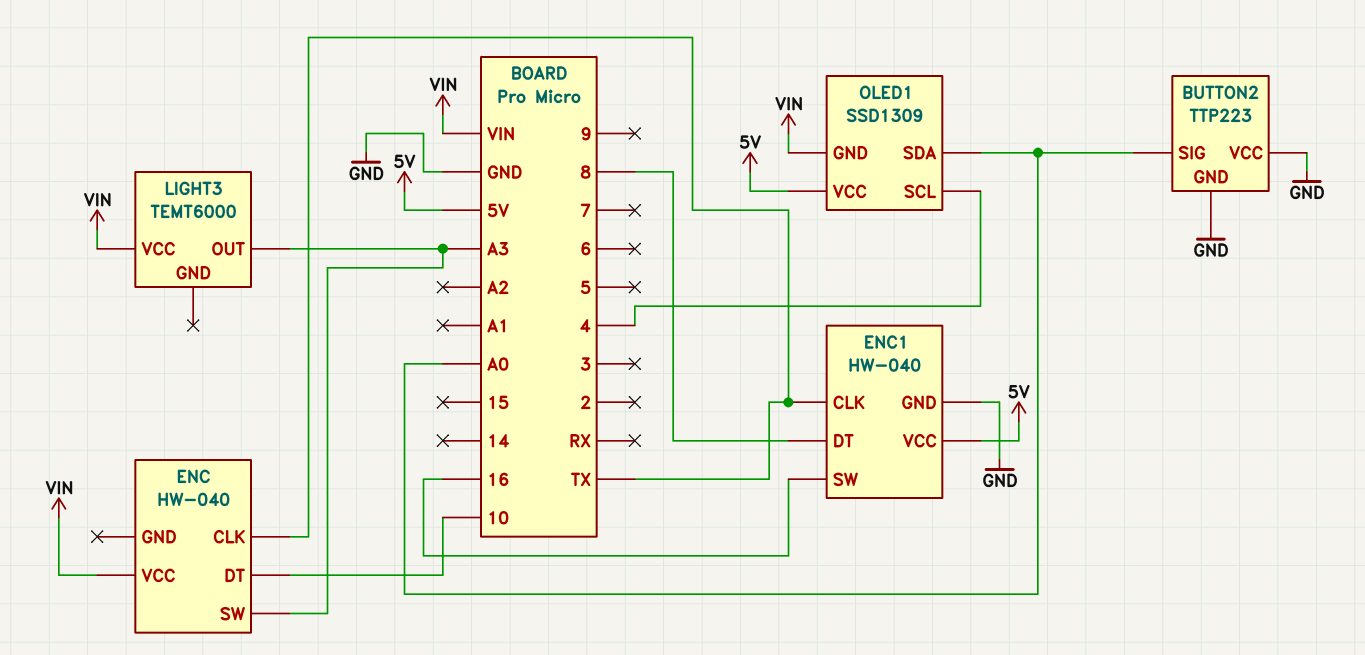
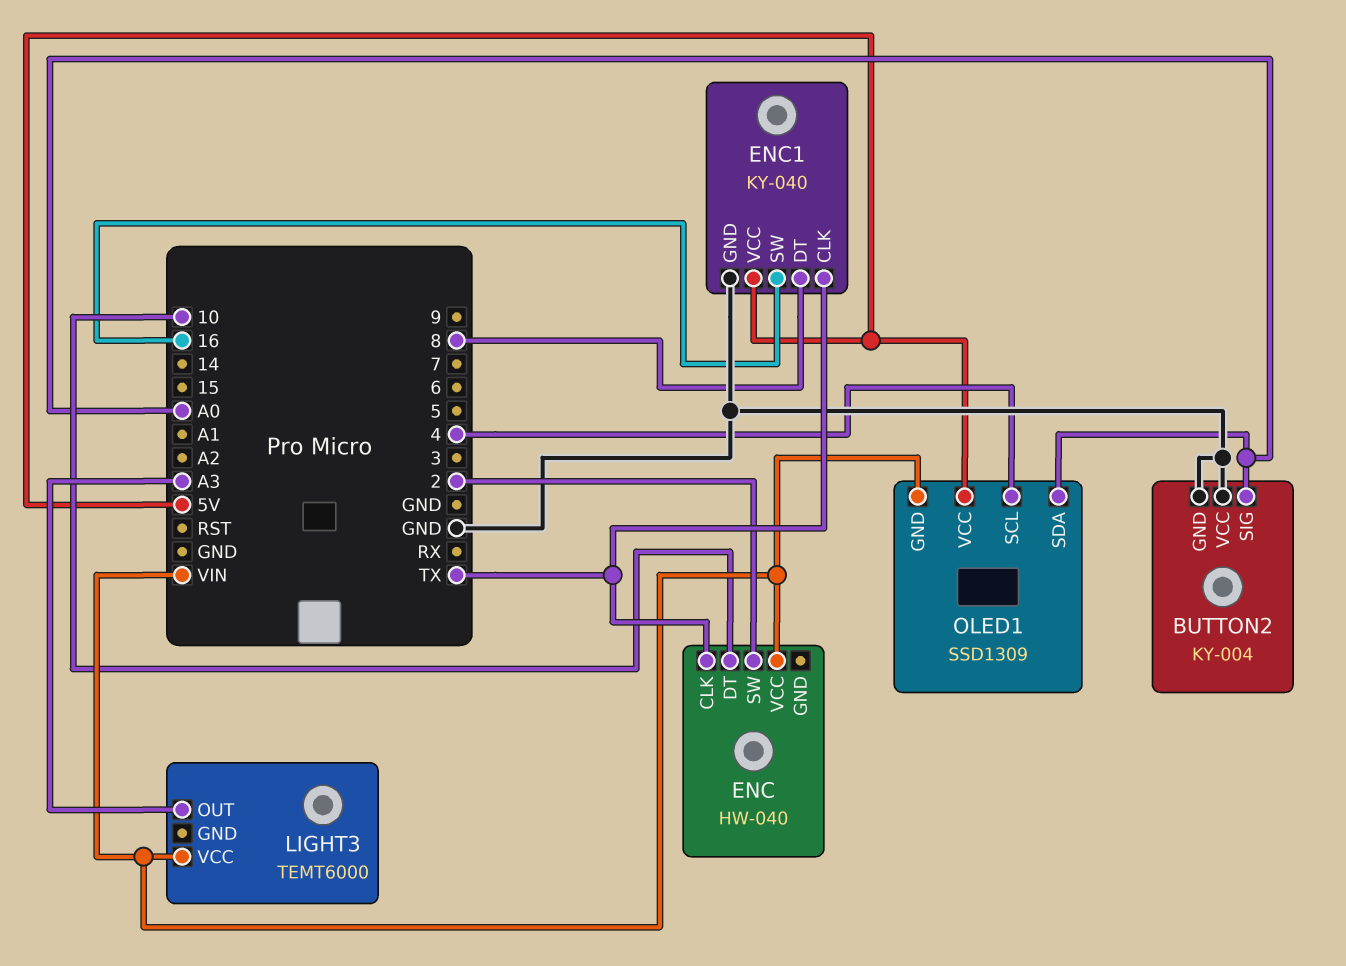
BUTTON2: TTP223 -> KY-004
ENC pin SW: A3 -> 2
ENC1: HW-040 -> KY-040

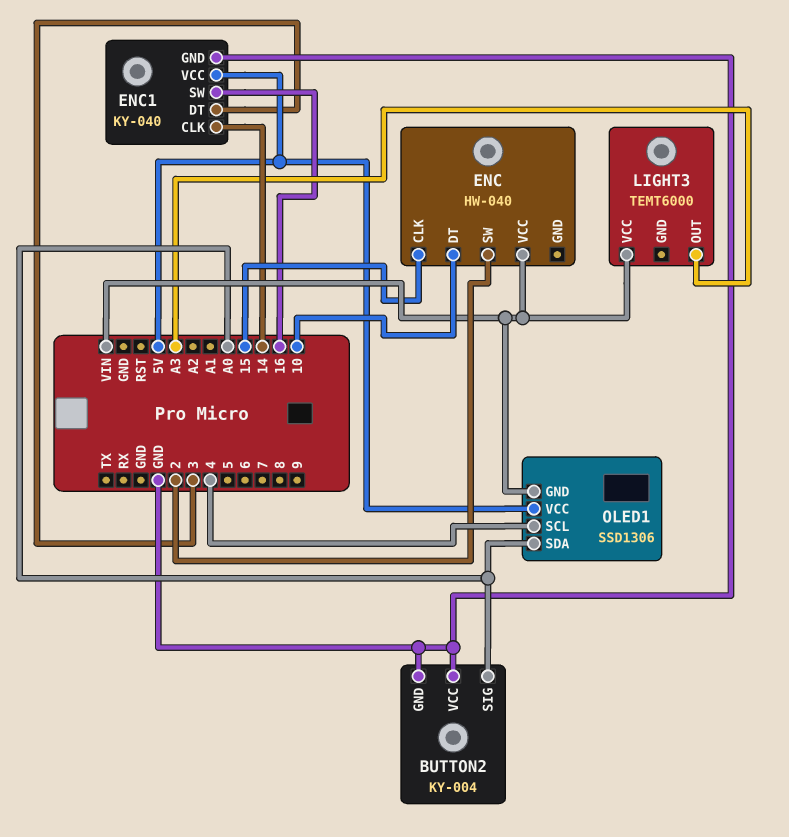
ENC pin CLK: TX -> 15
ENC1 pin CLK: TX -> 14
ENC1 pin DT: 8 -> 3
OLED1: SSD1309 -> SSD1306

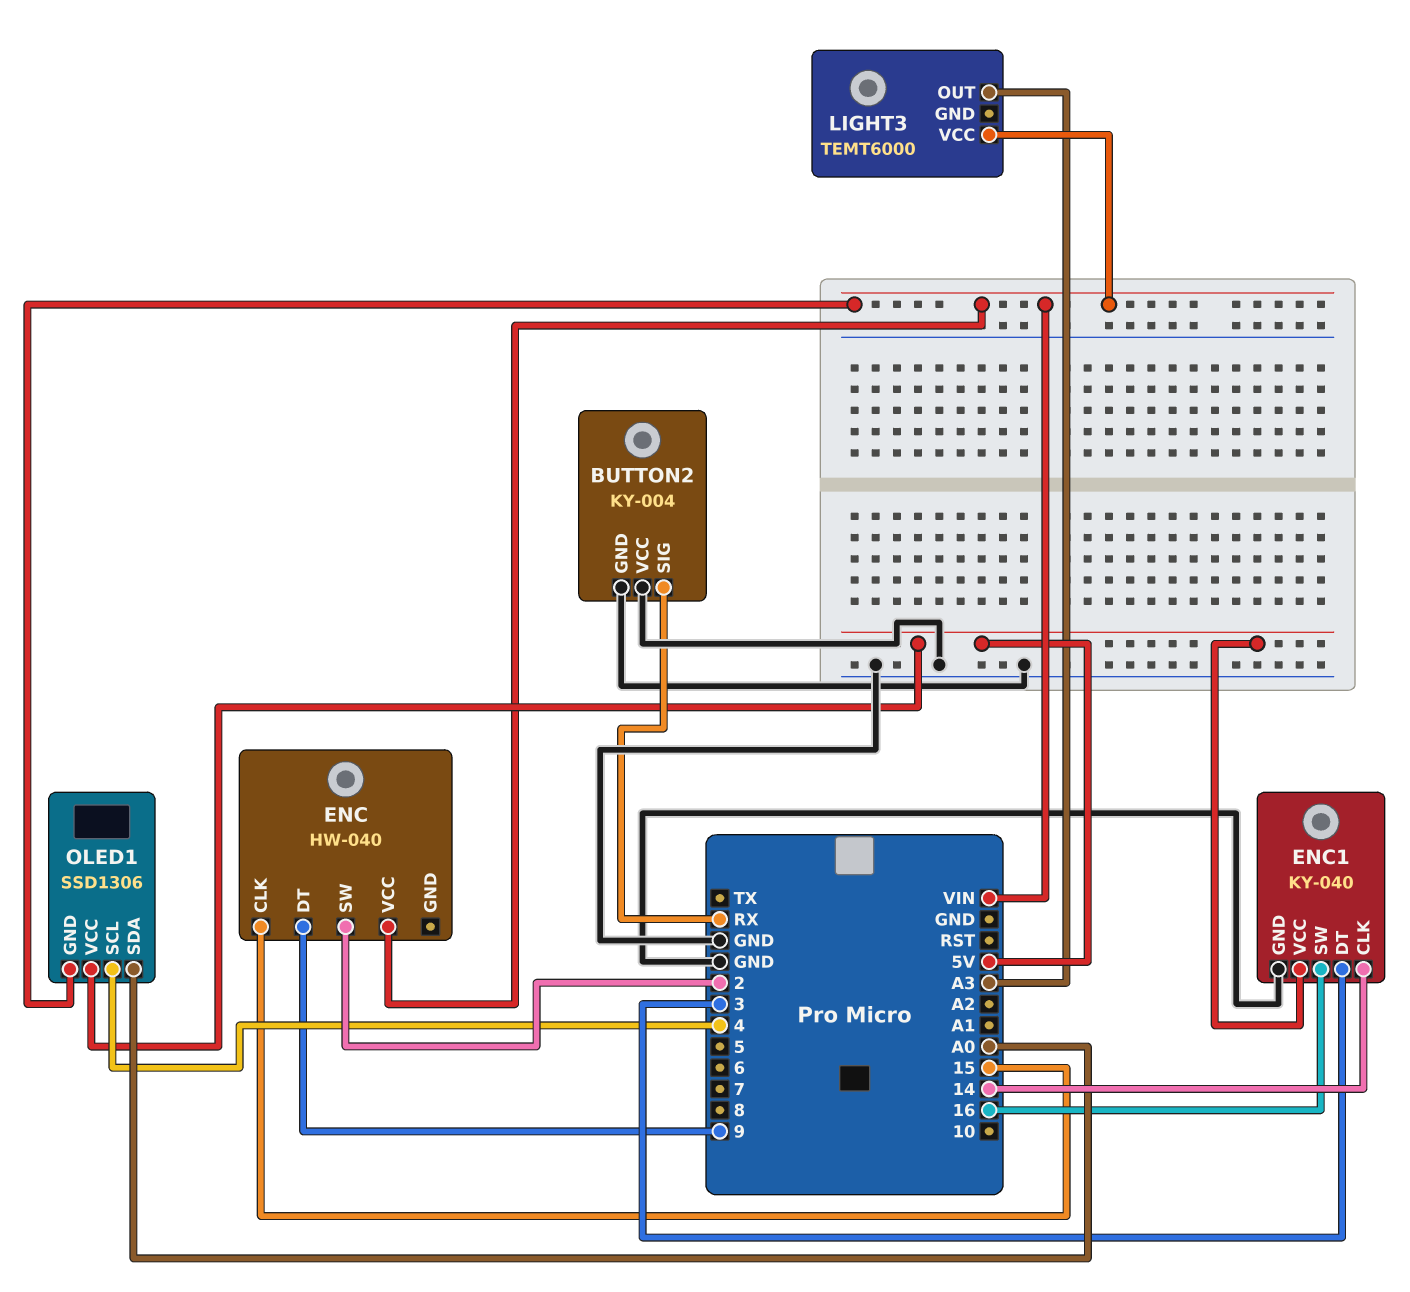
BUTTON2 pin SIG: A0 -> RX
ENC pin DT: 10 -> 9

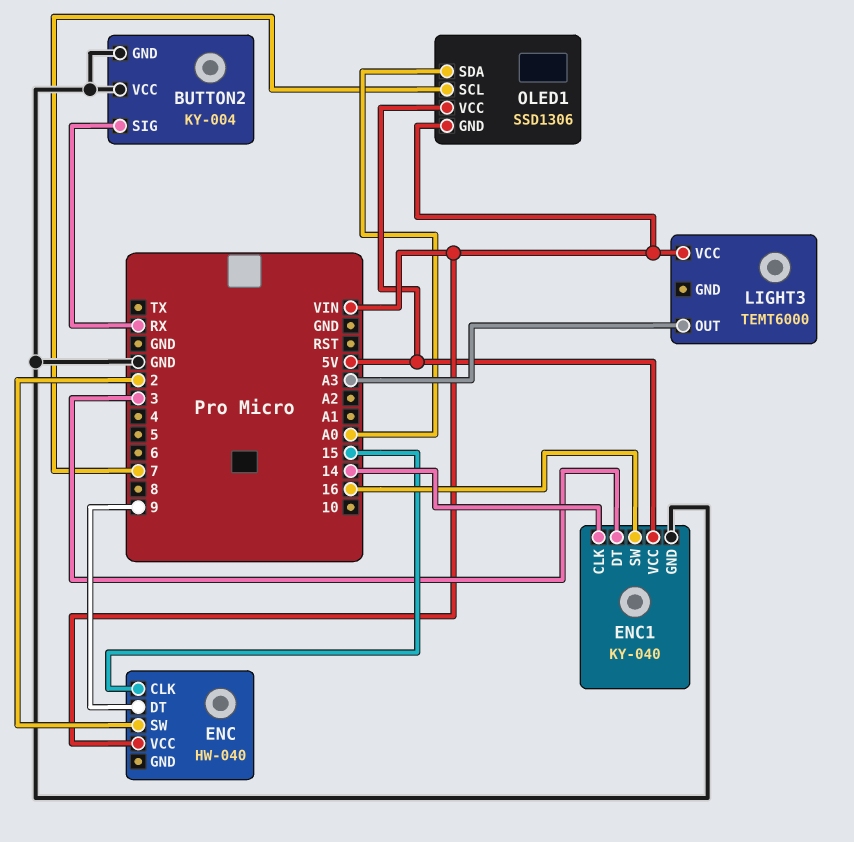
OLED1 pin SCL: 4 -> 7

